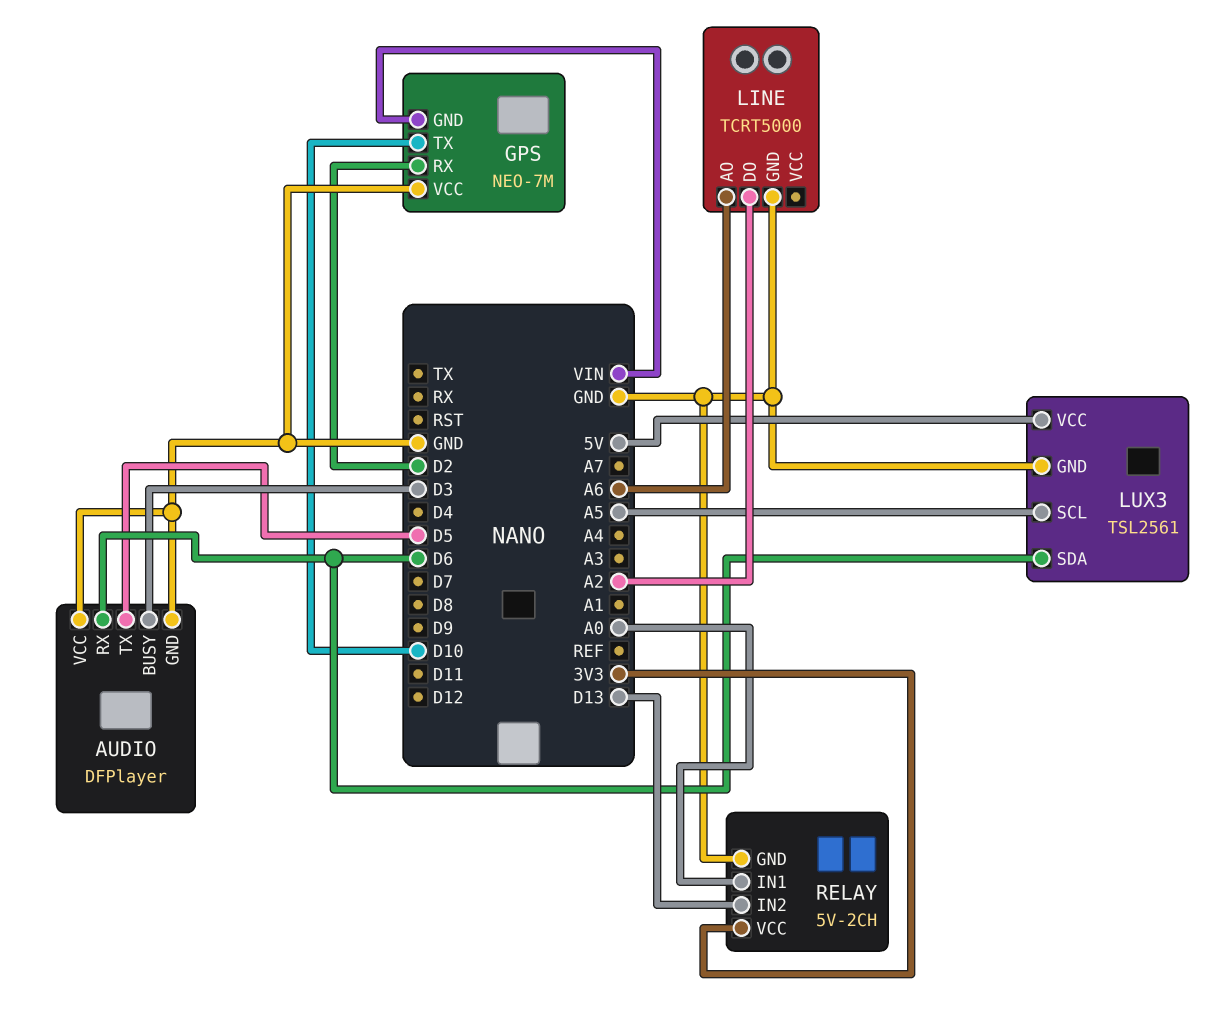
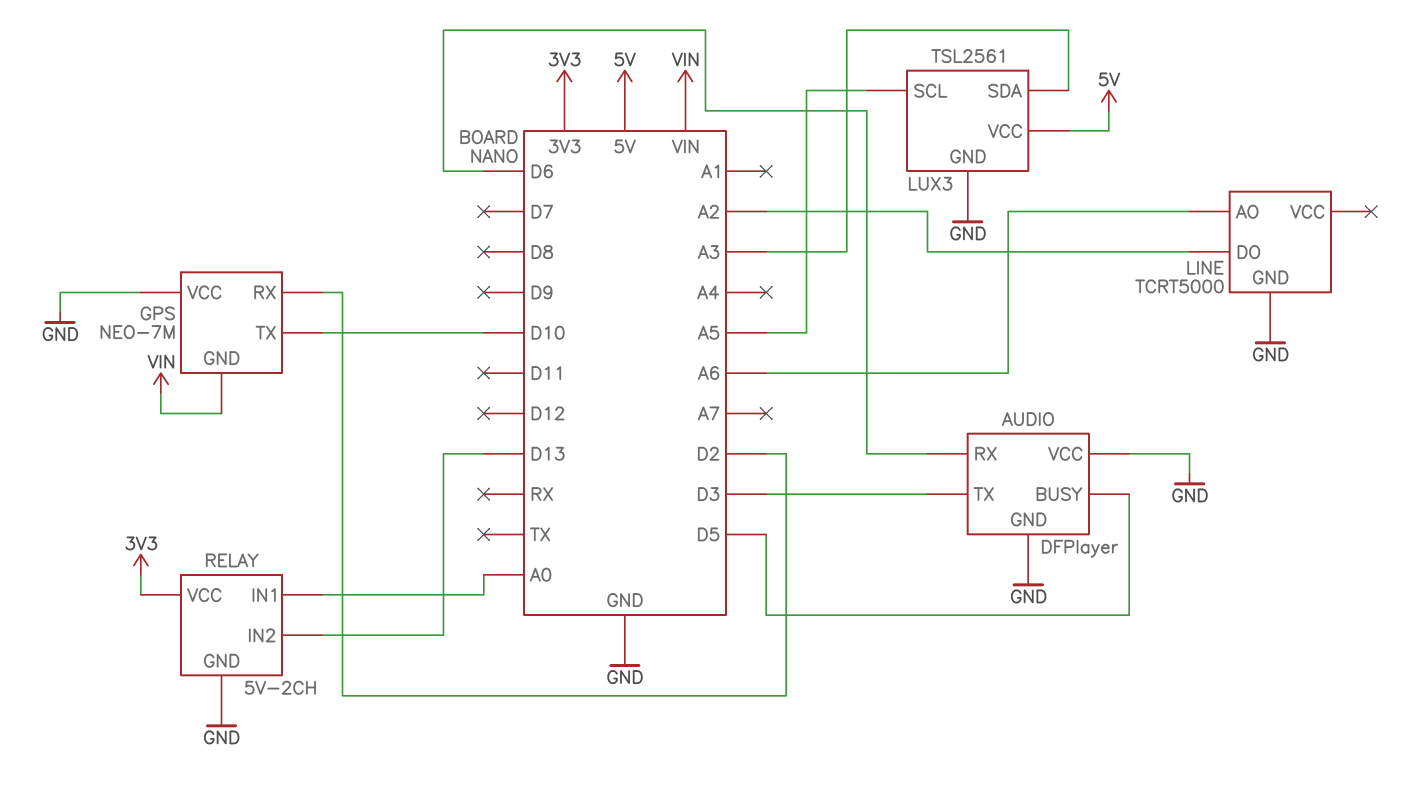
AUDIO pin BUSY: D3 -> D5
AUDIO pin TX: D5 -> D3
LUX3 pin SDA: D6 -> A3

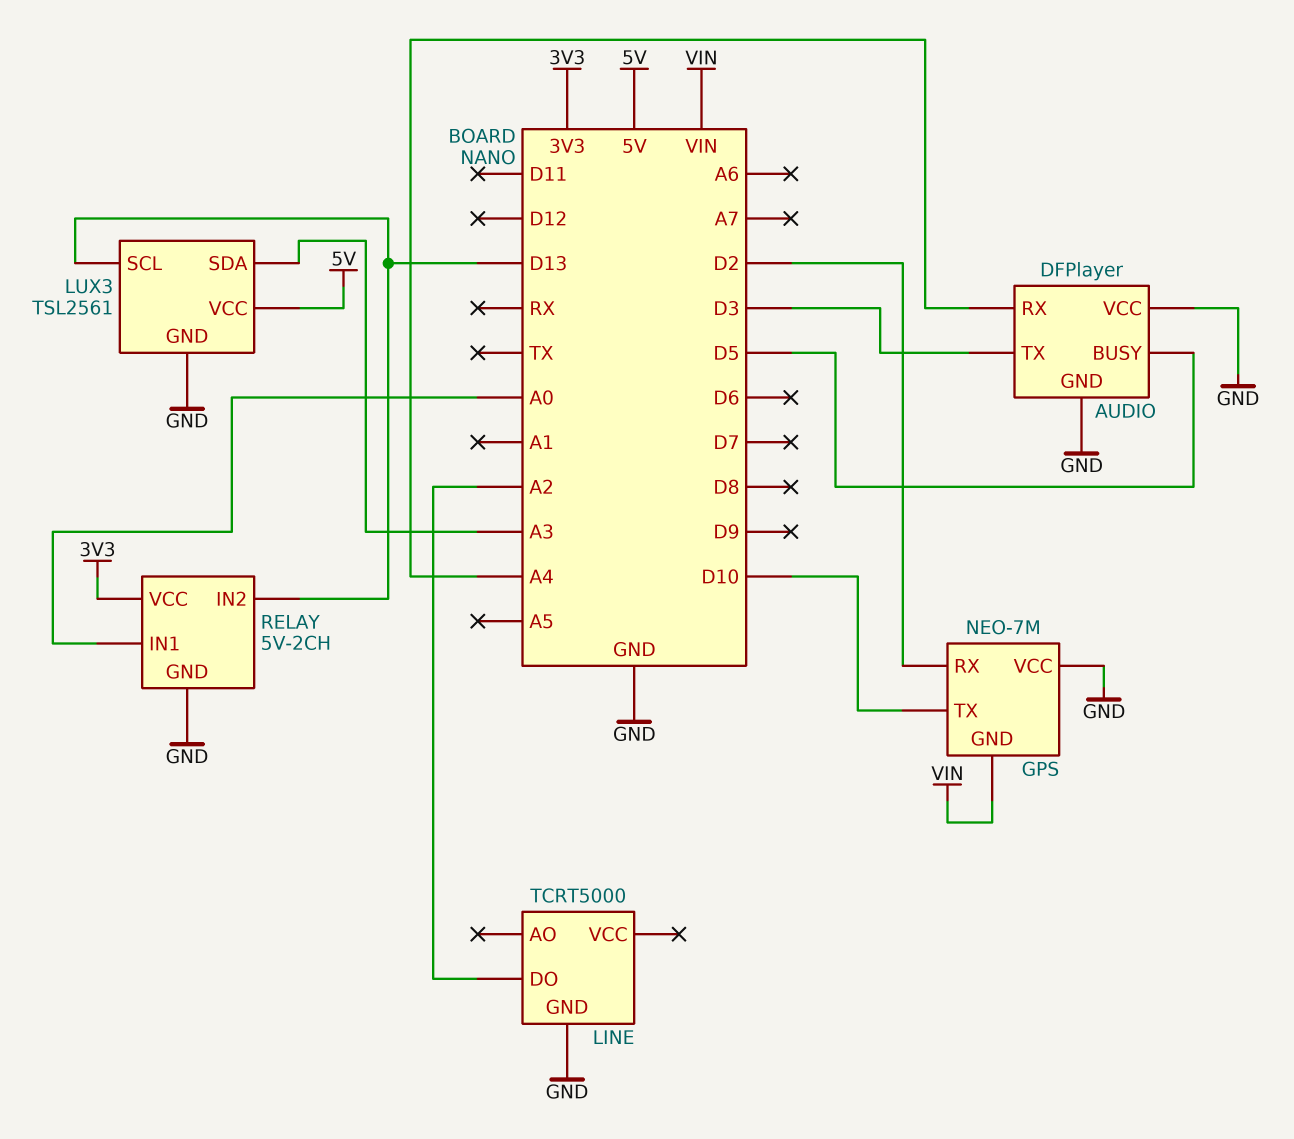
AUDIO pin RX: D6 -> A4
LINE pin AO: A6 -> none
LUX3 pin SCL: A5 -> D13

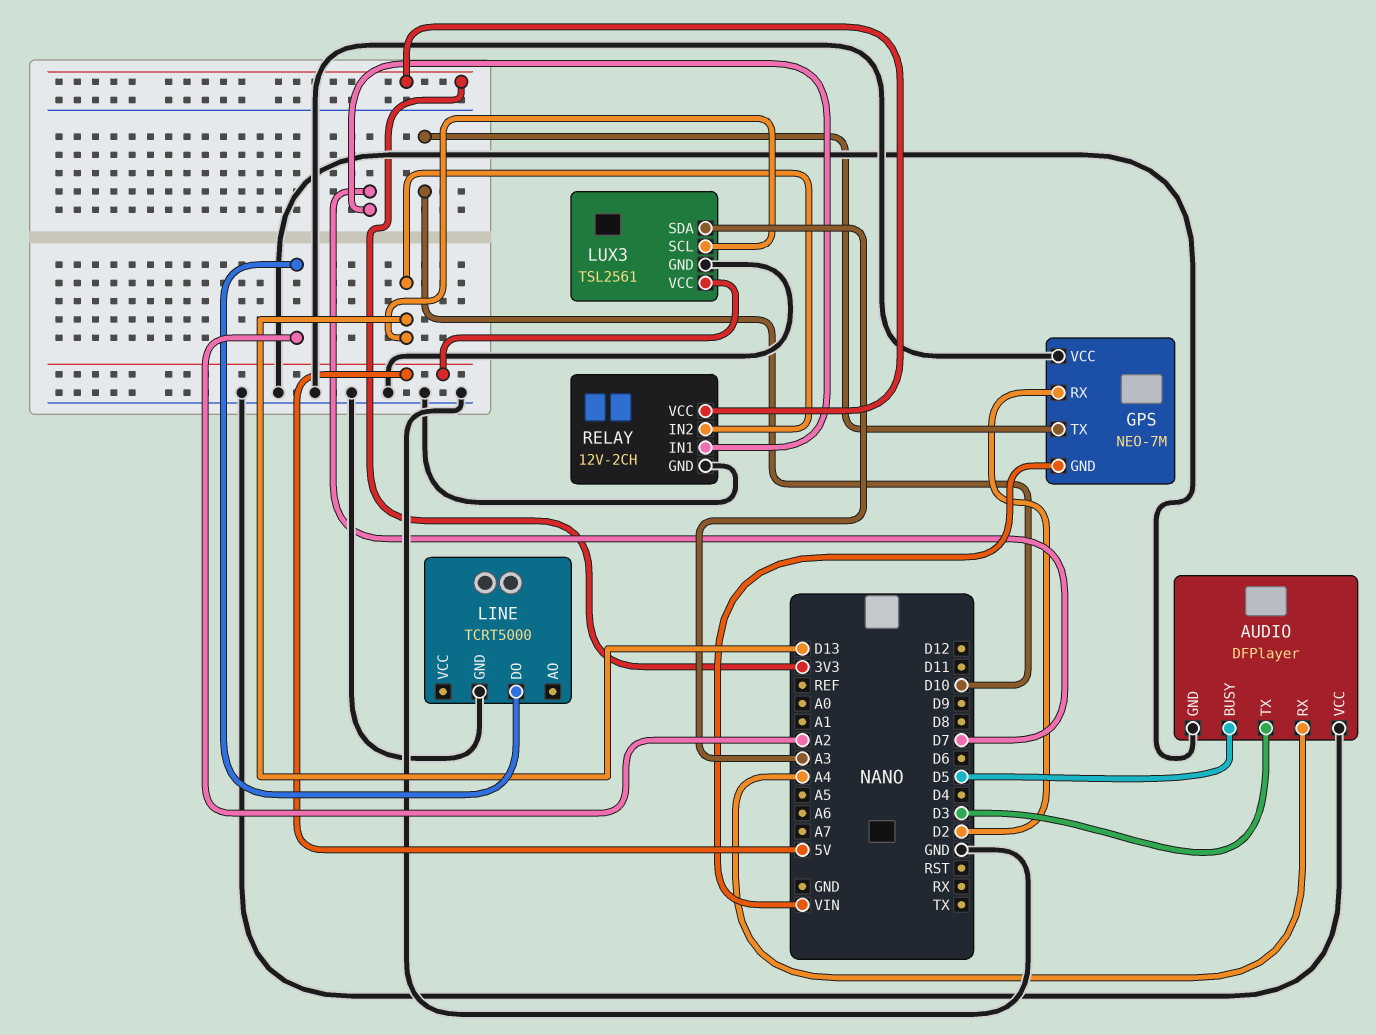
RELAY: 5V-2CH -> 12V-2CH
RELAY pin IN1: A0 -> D7

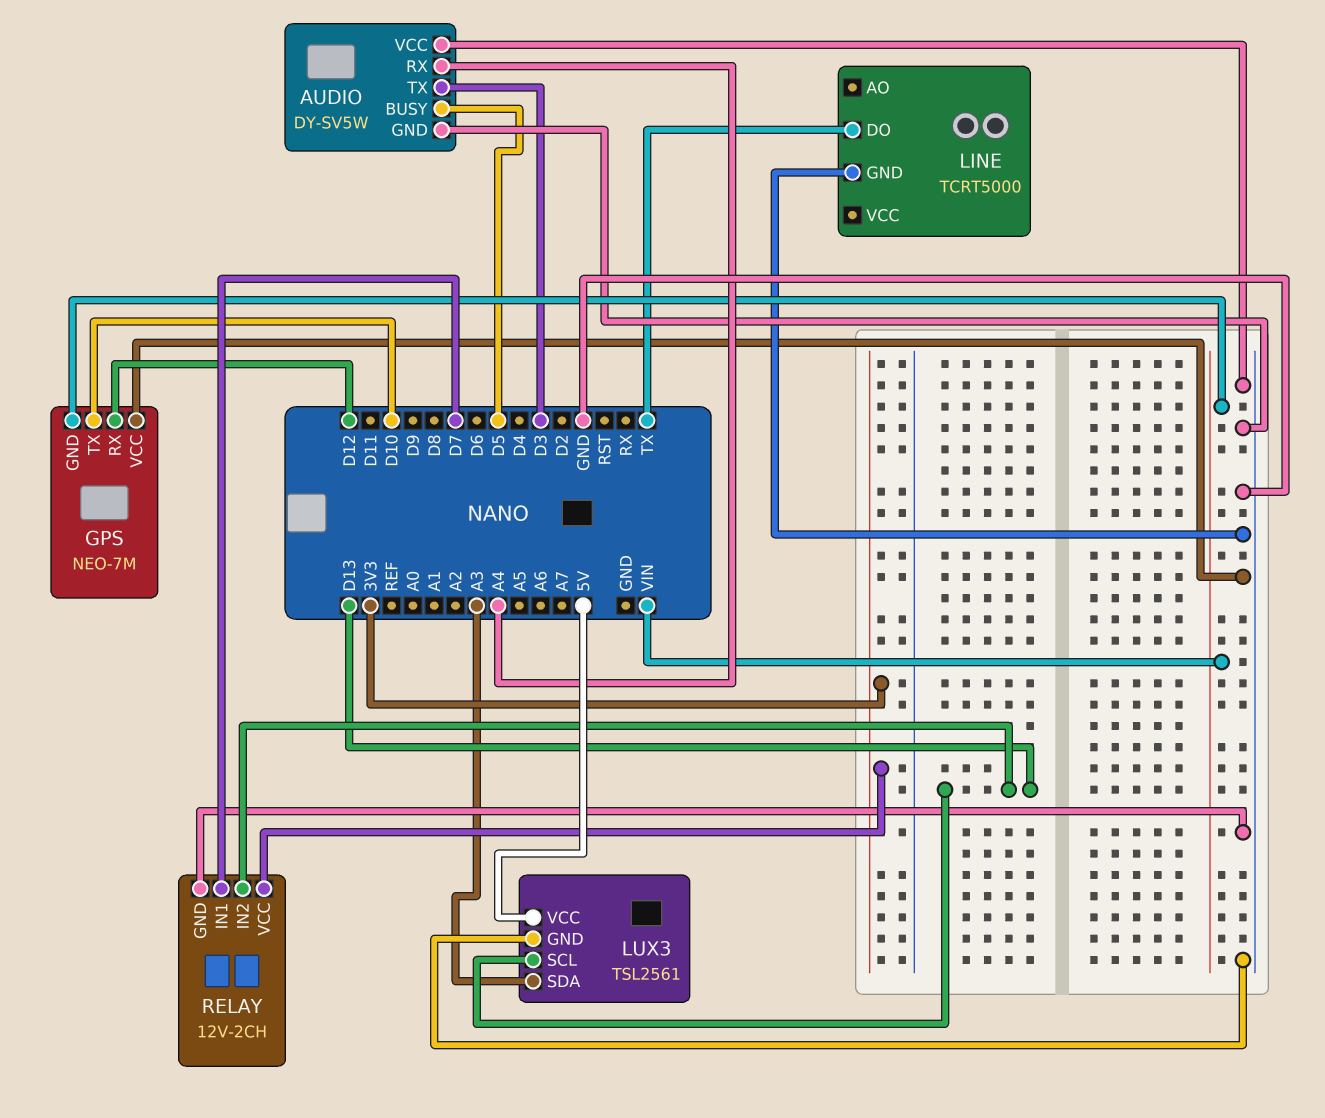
AUDIO: DFPlayer -> DY-SV5W
GPS pin RX: D2 -> D12
LINE pin DO: A2 -> TX

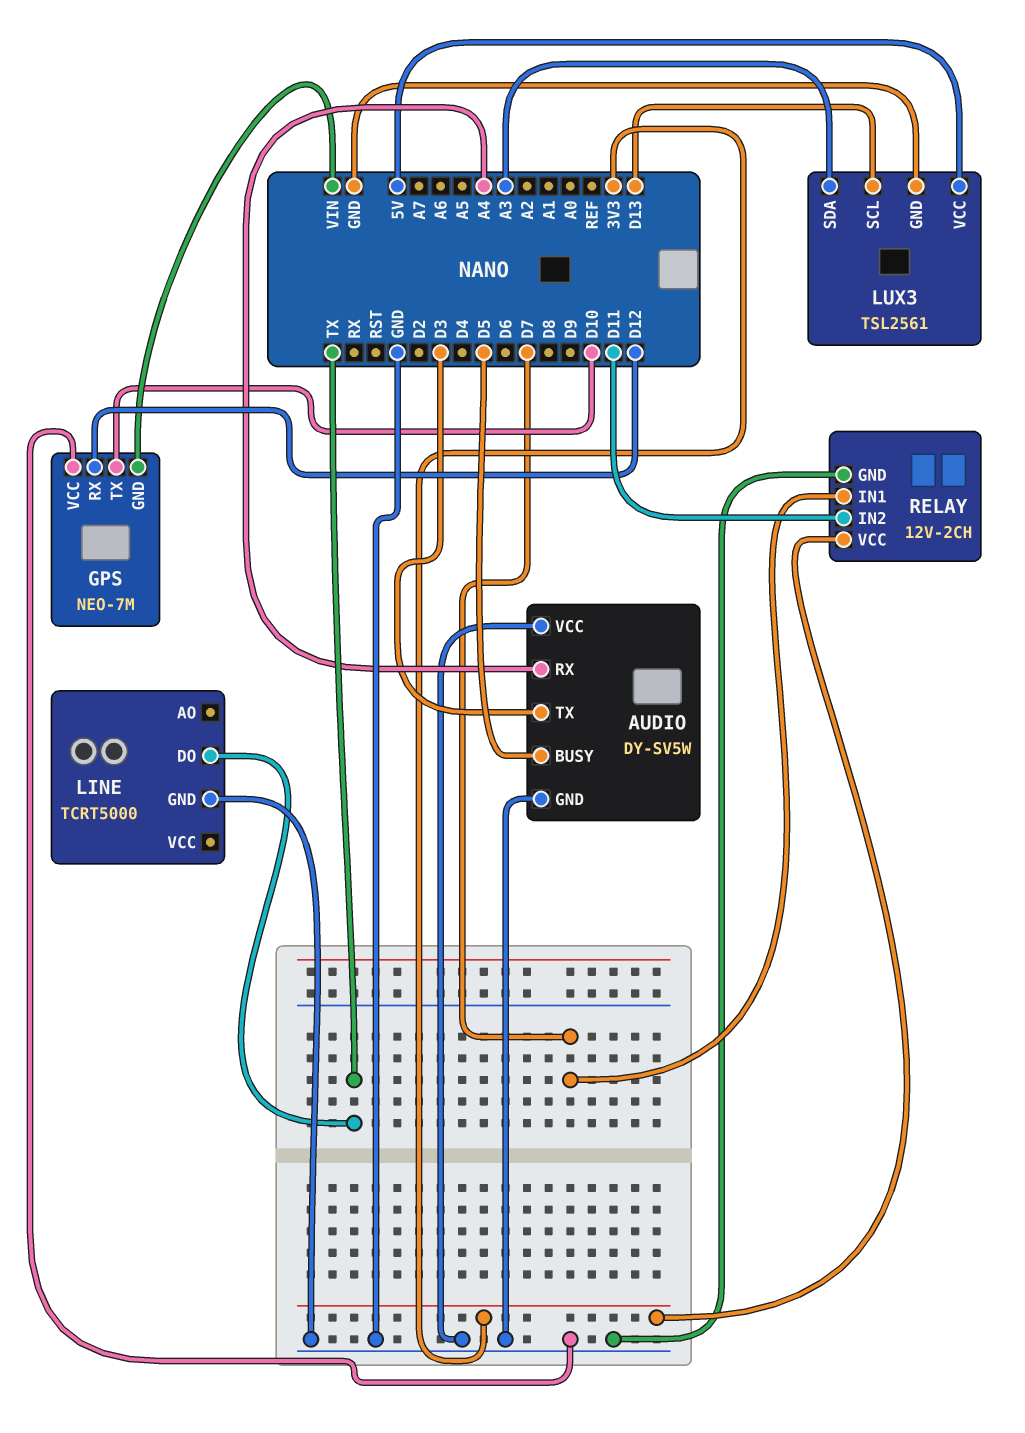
RELAY pin IN2: D13 -> D11

